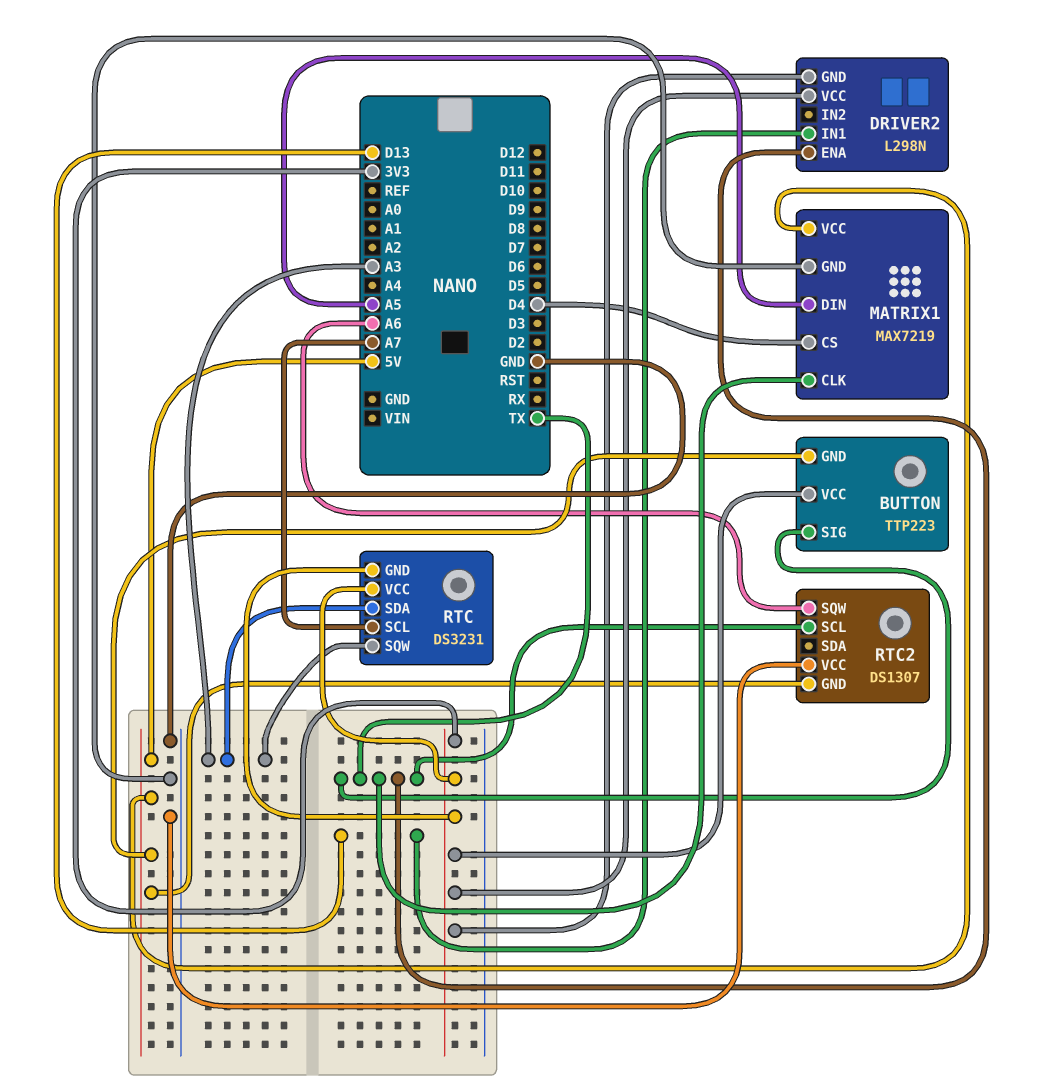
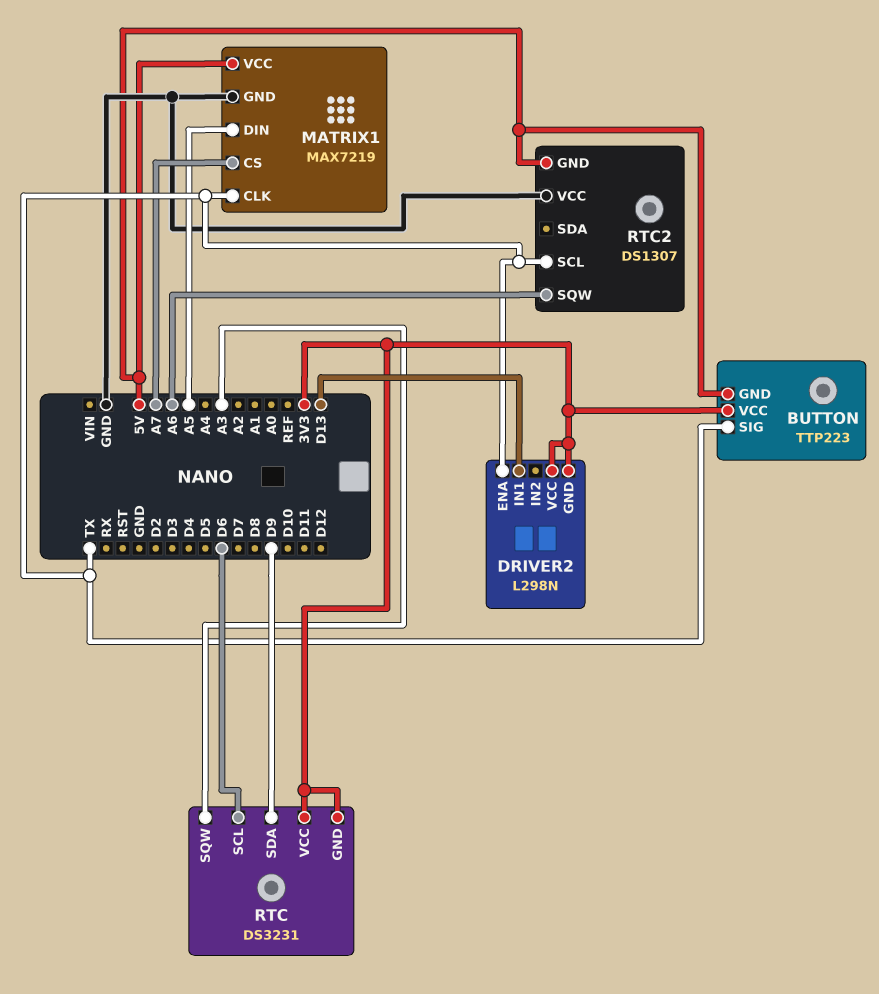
MATRIX1 pin CS: D4 -> A7
RTC pin SCL: A7 -> D6
RTC pin SDA: A3 -> D9

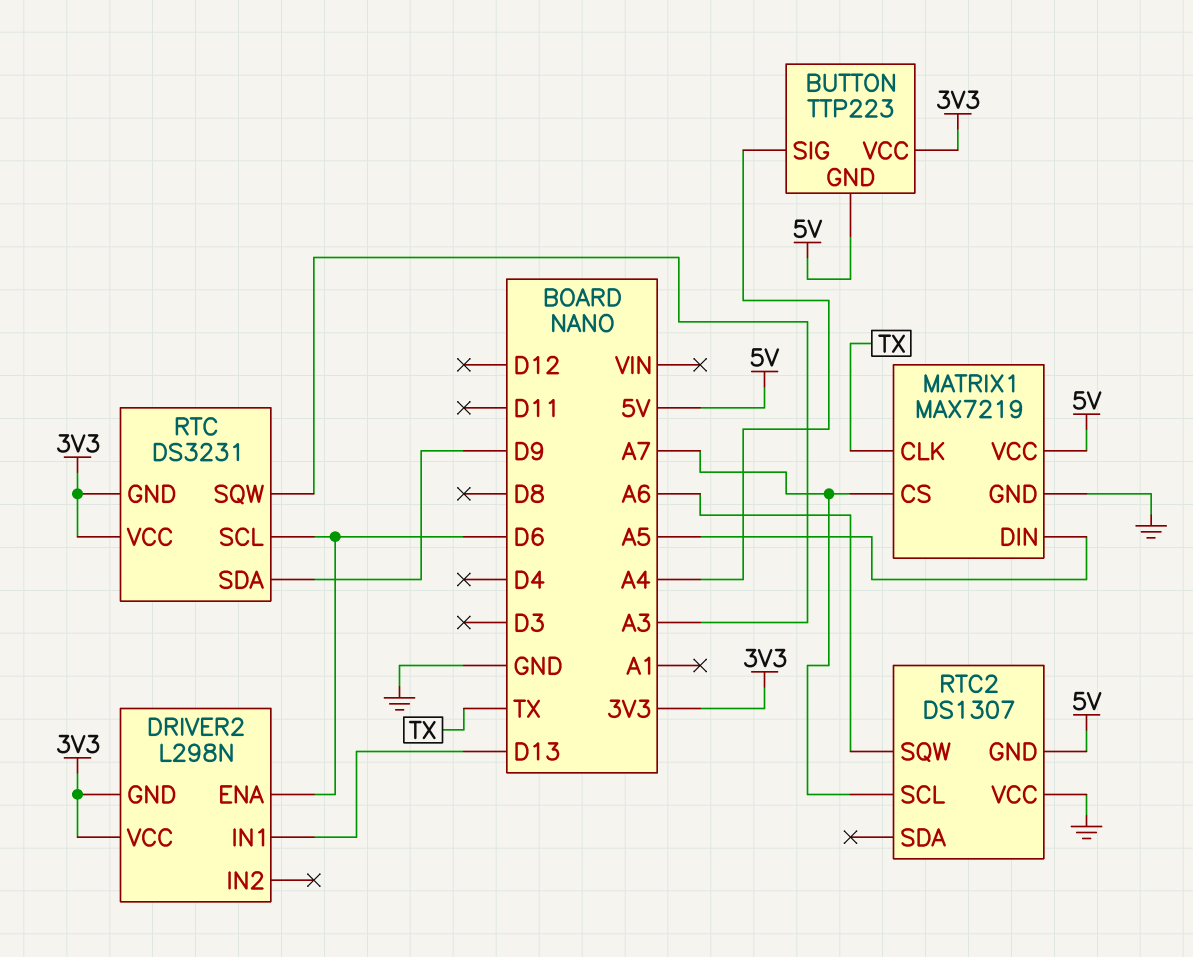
BUTTON pin SIG: TX -> A4
DRIVER2 pin ENA: TX -> D6
RTC2 pin SCL: TX -> A7

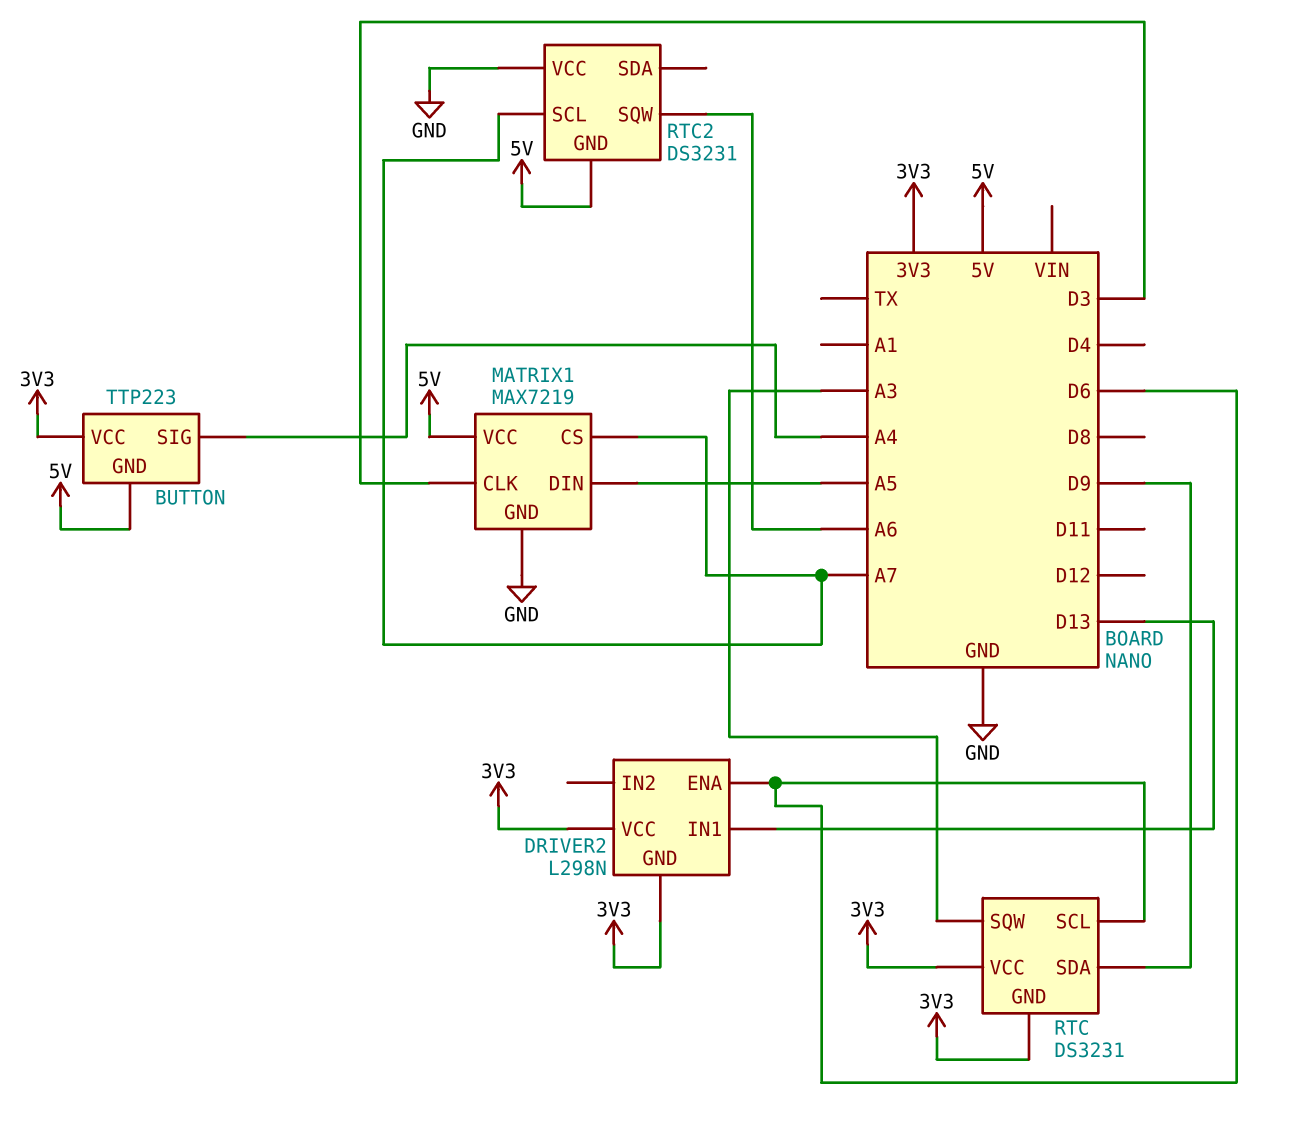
MATRIX1 pin CLK: TX -> D3
RTC2: DS1307 -> DS3231

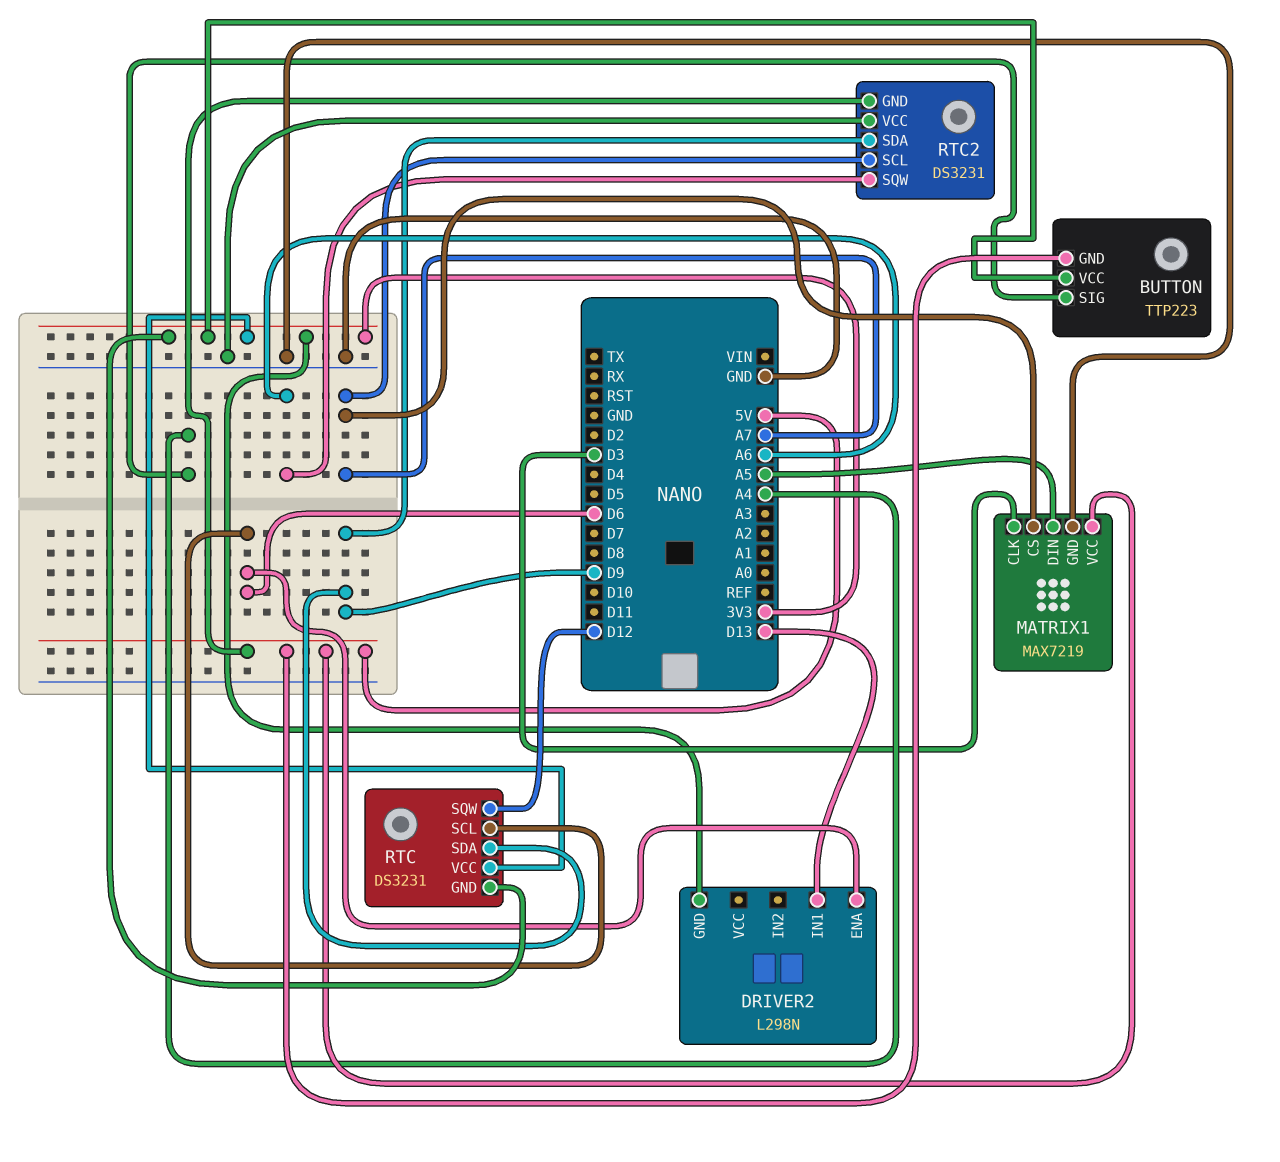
DRIVER2 pin VCC: 3V3 -> none
RTC pin SQW: A3 -> D12
RTC2 pin SDA: none -> D9

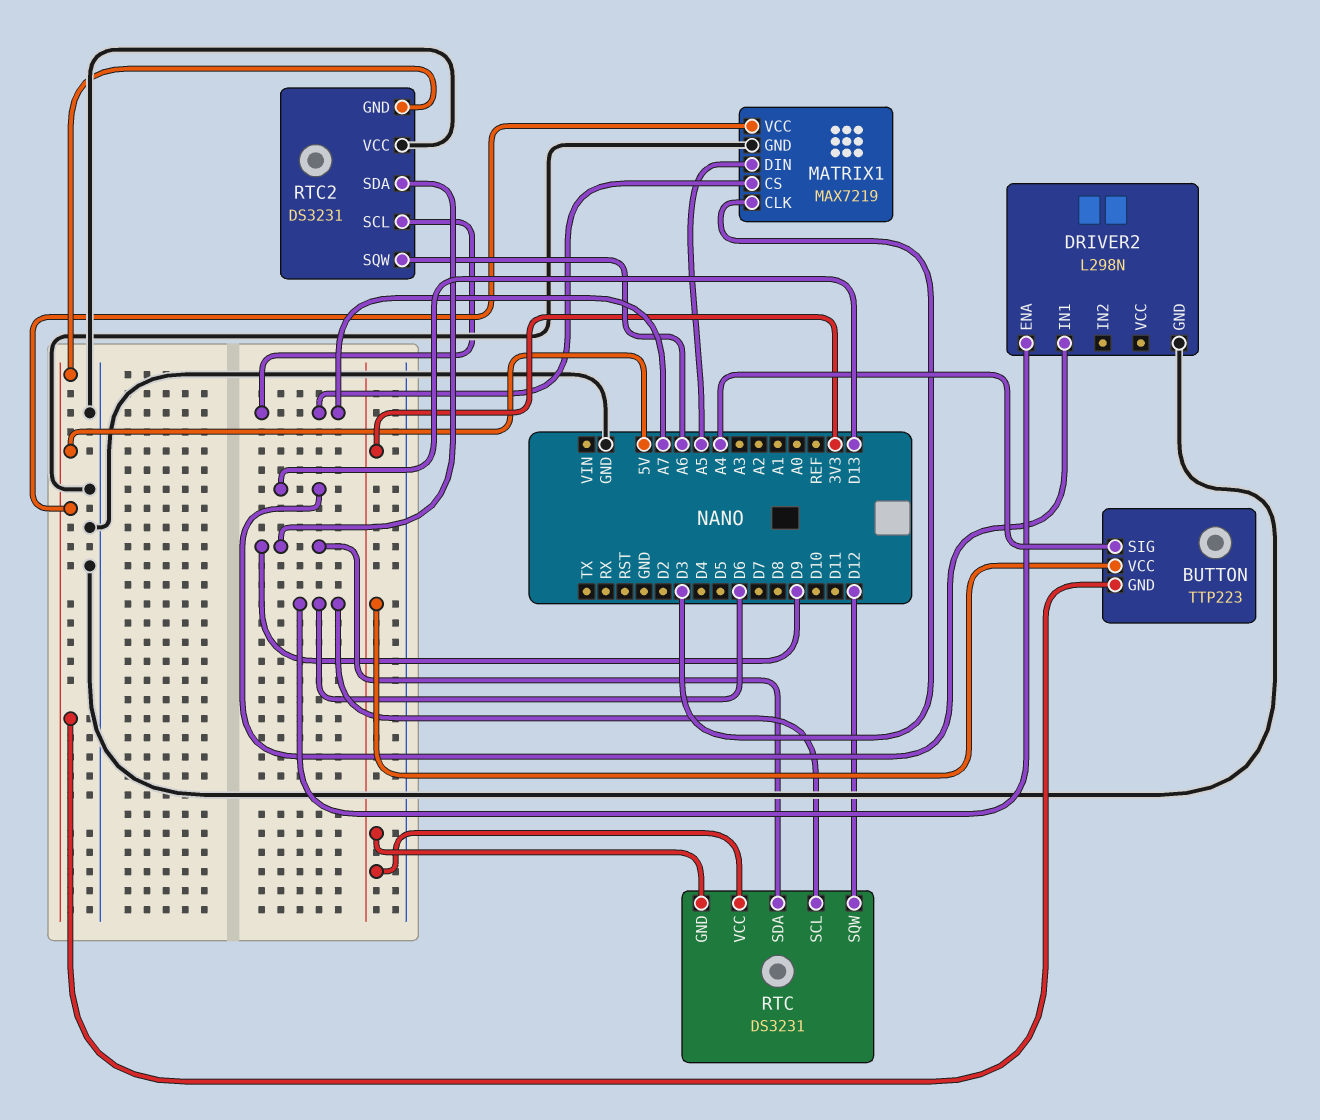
DRIVER2 pin GND: 3V3 -> GND

